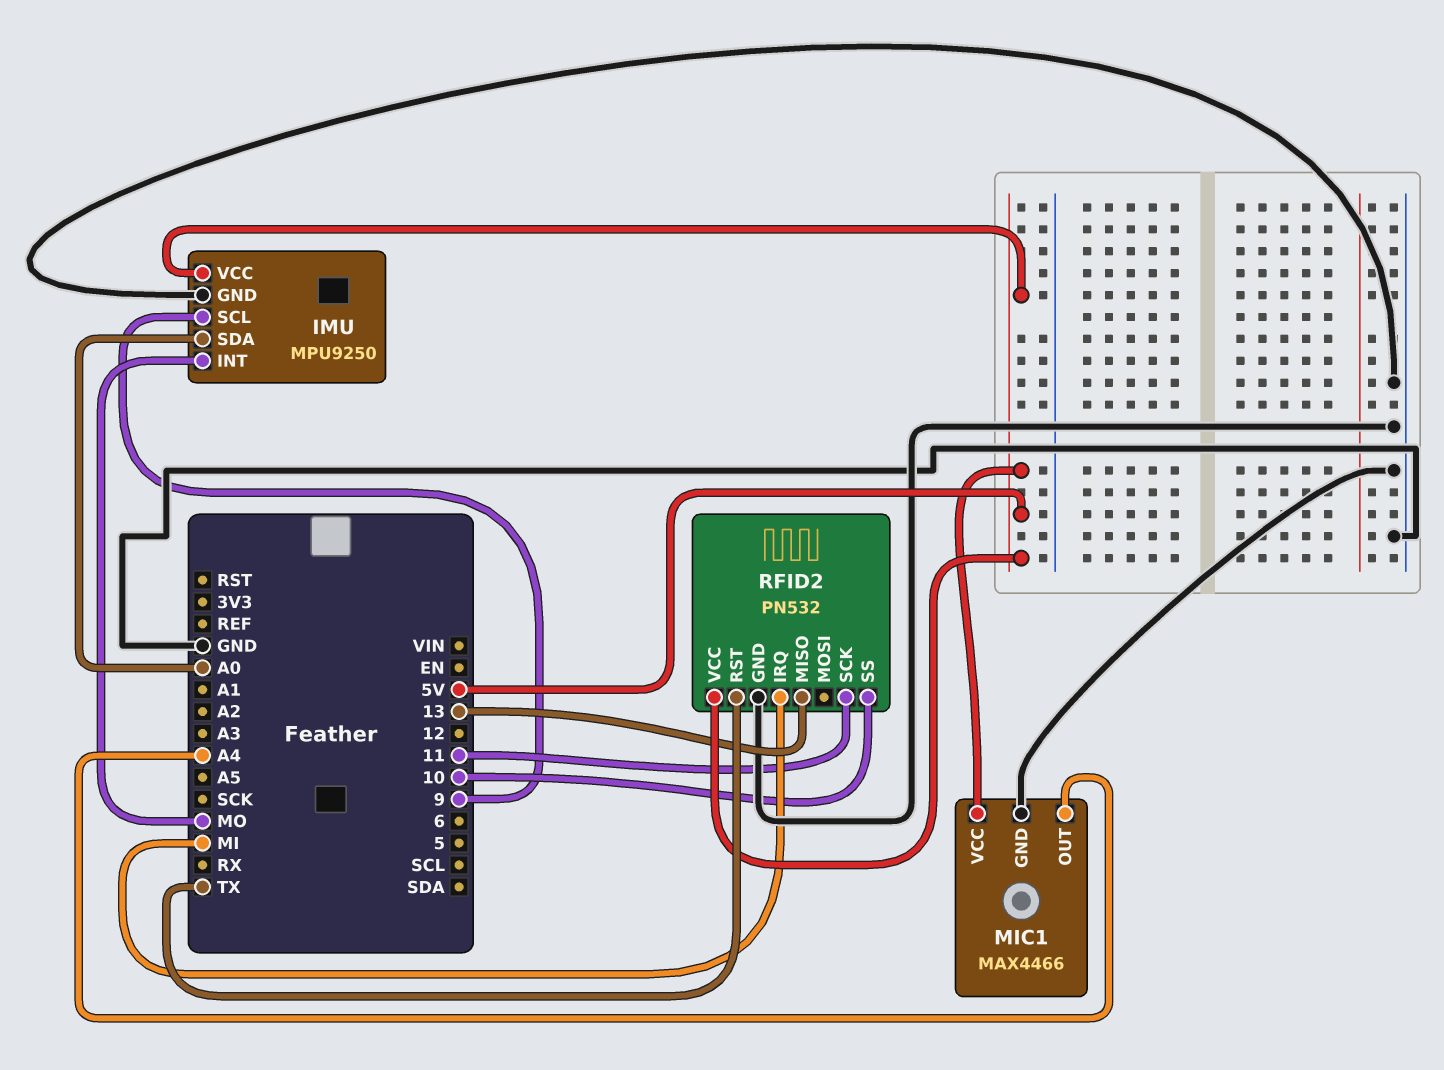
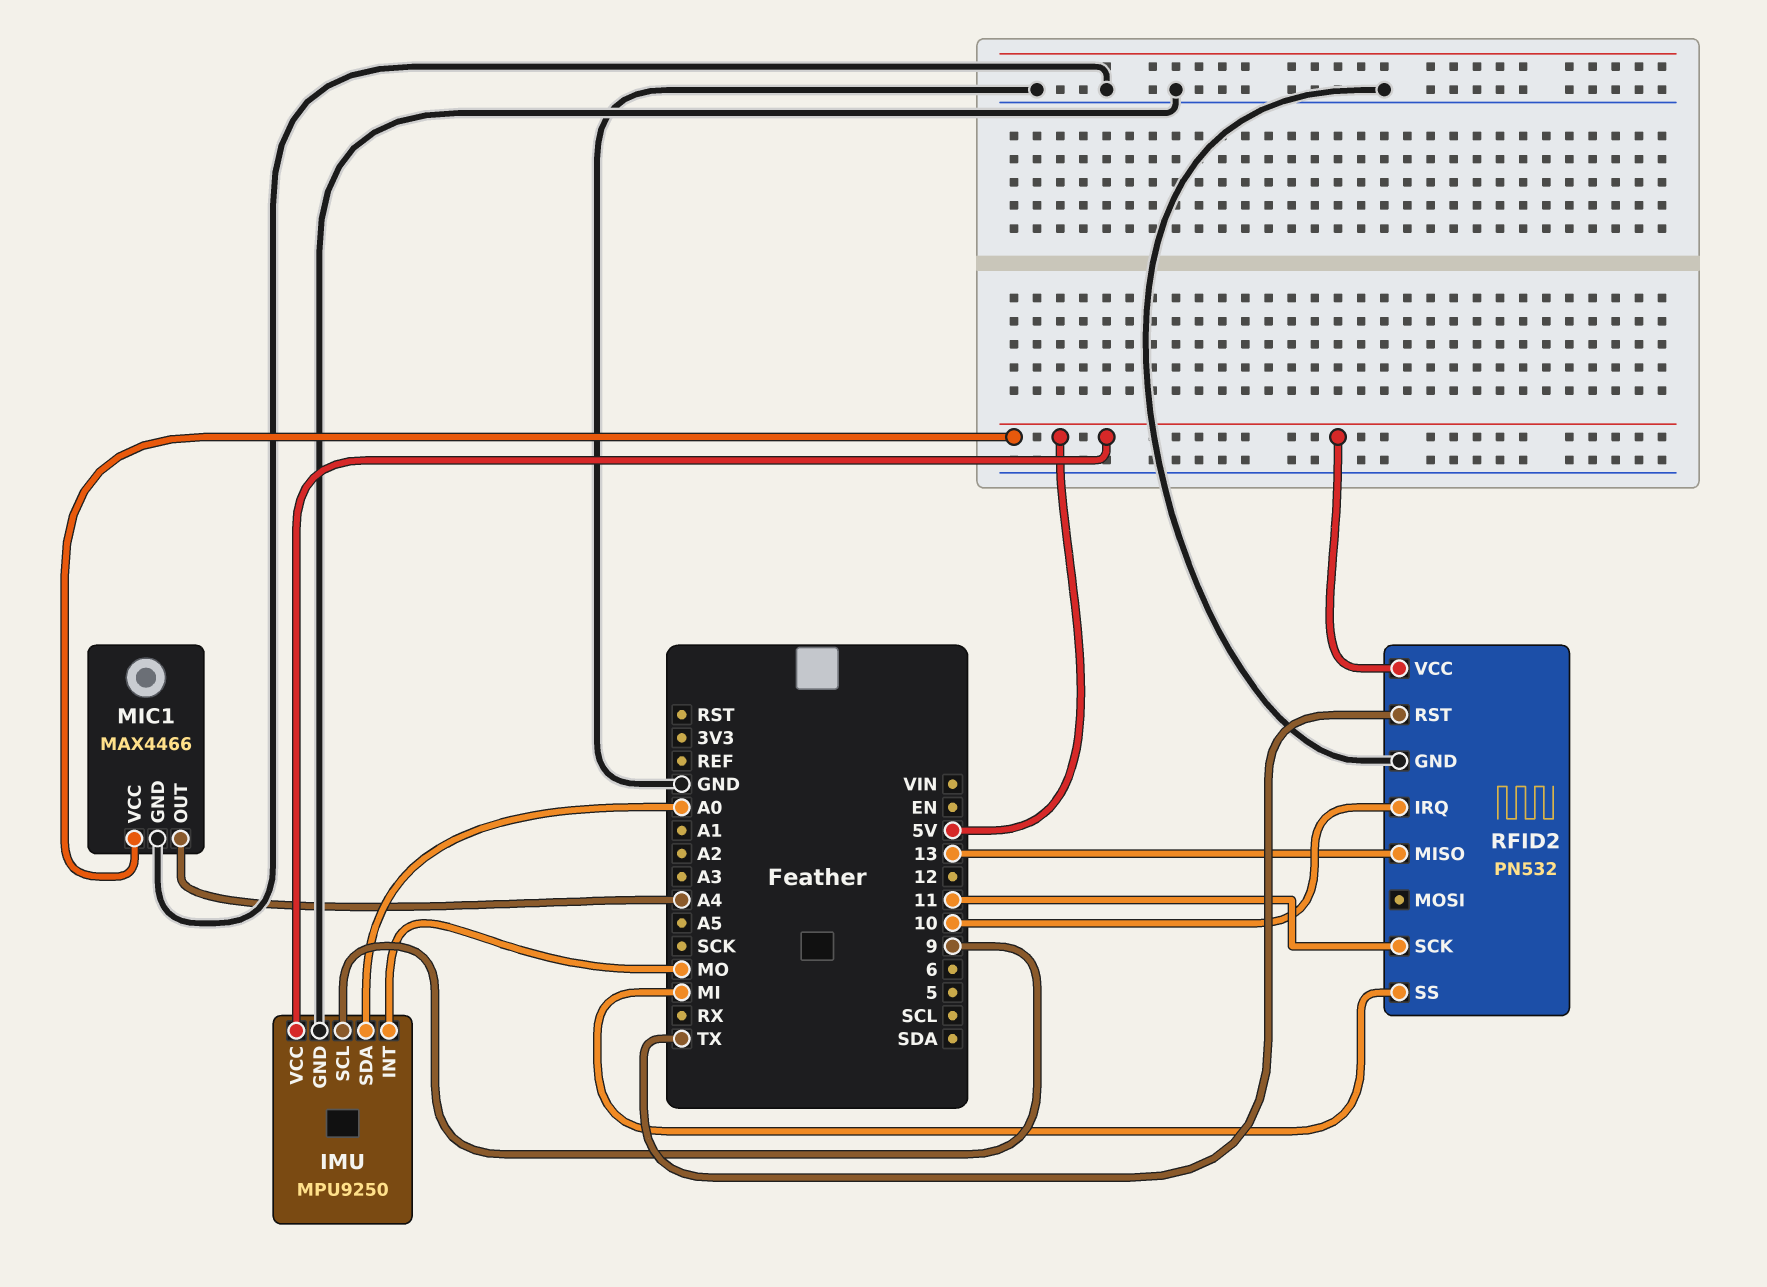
RFID2 pin IRQ: MI -> 10
RFID2 pin SS: 10 -> MI

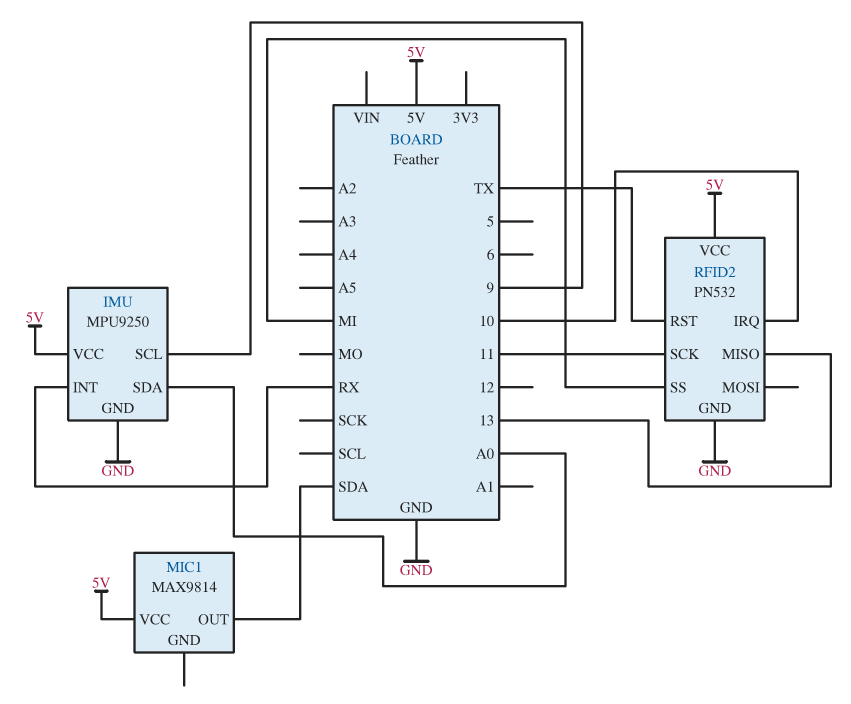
IMU pin INT: MO -> RX
MIC1: MAX4466 -> MAX9814
MIC1 pin GND: GND -> none
MIC1 pin OUT: A4 -> SDA

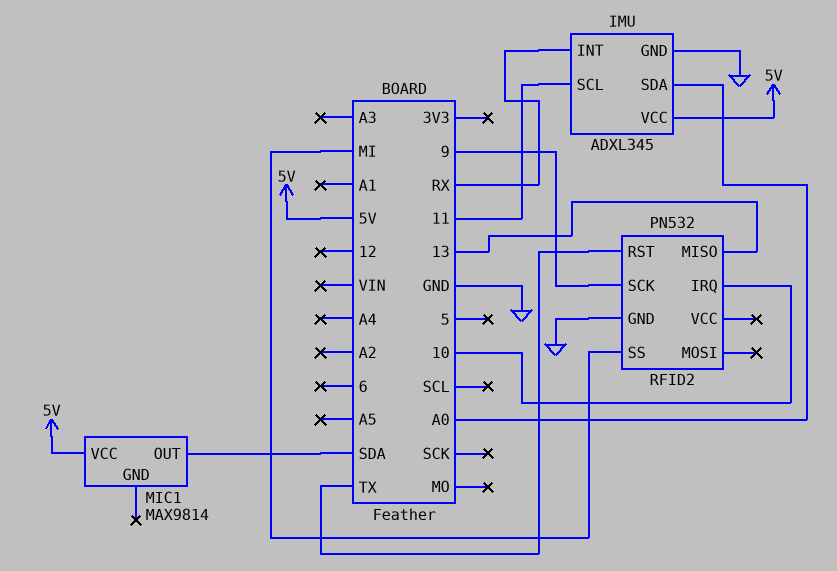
IMU: MPU9250 -> ADXL345
IMU pin SCL: 9 -> 11
RFID2 pin SCK: 11 -> 9
RFID2 pin VCC: 5V -> none

